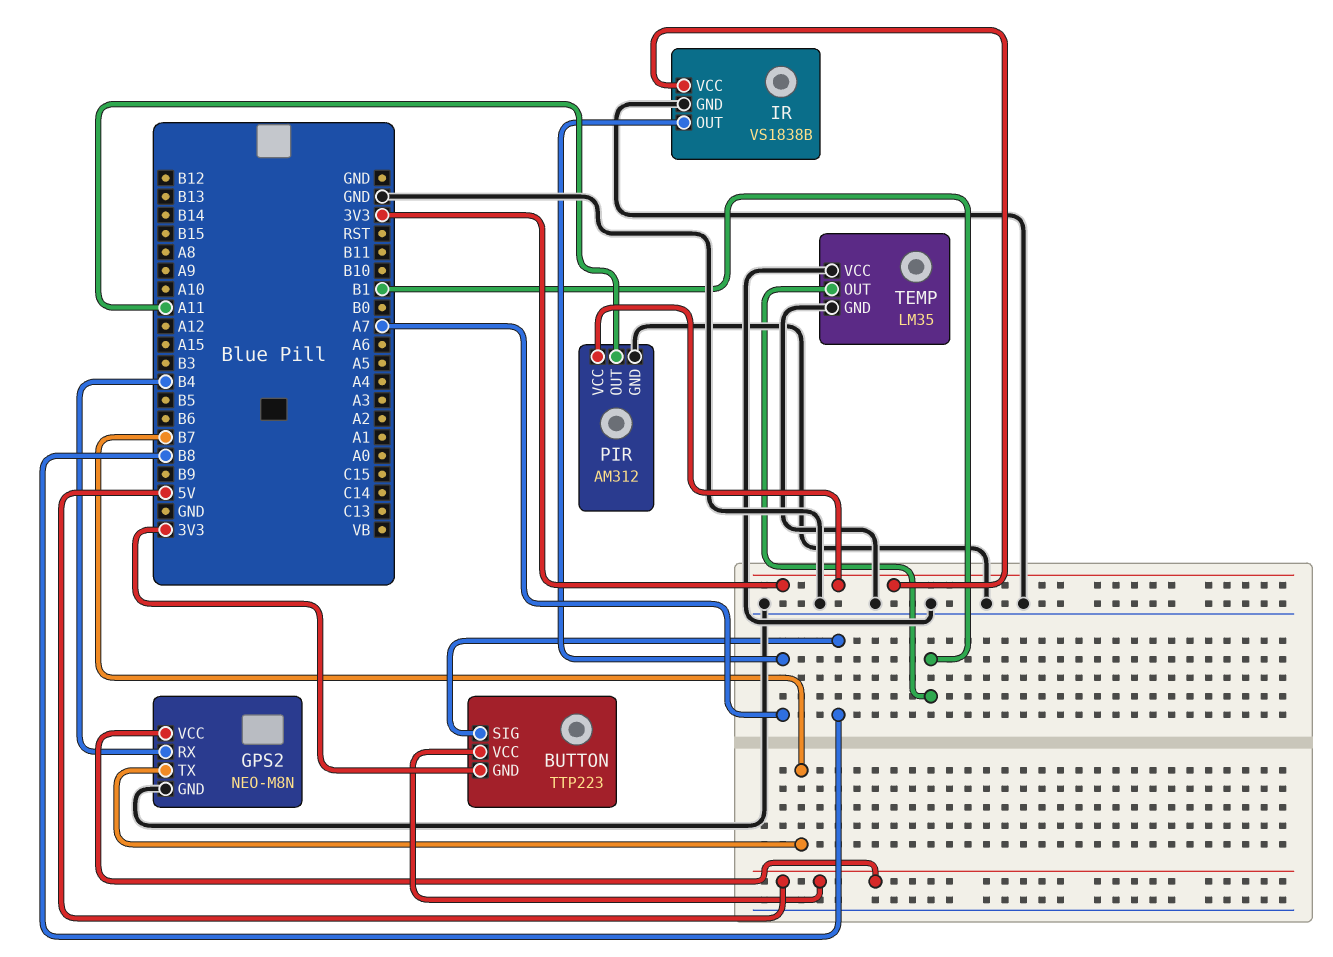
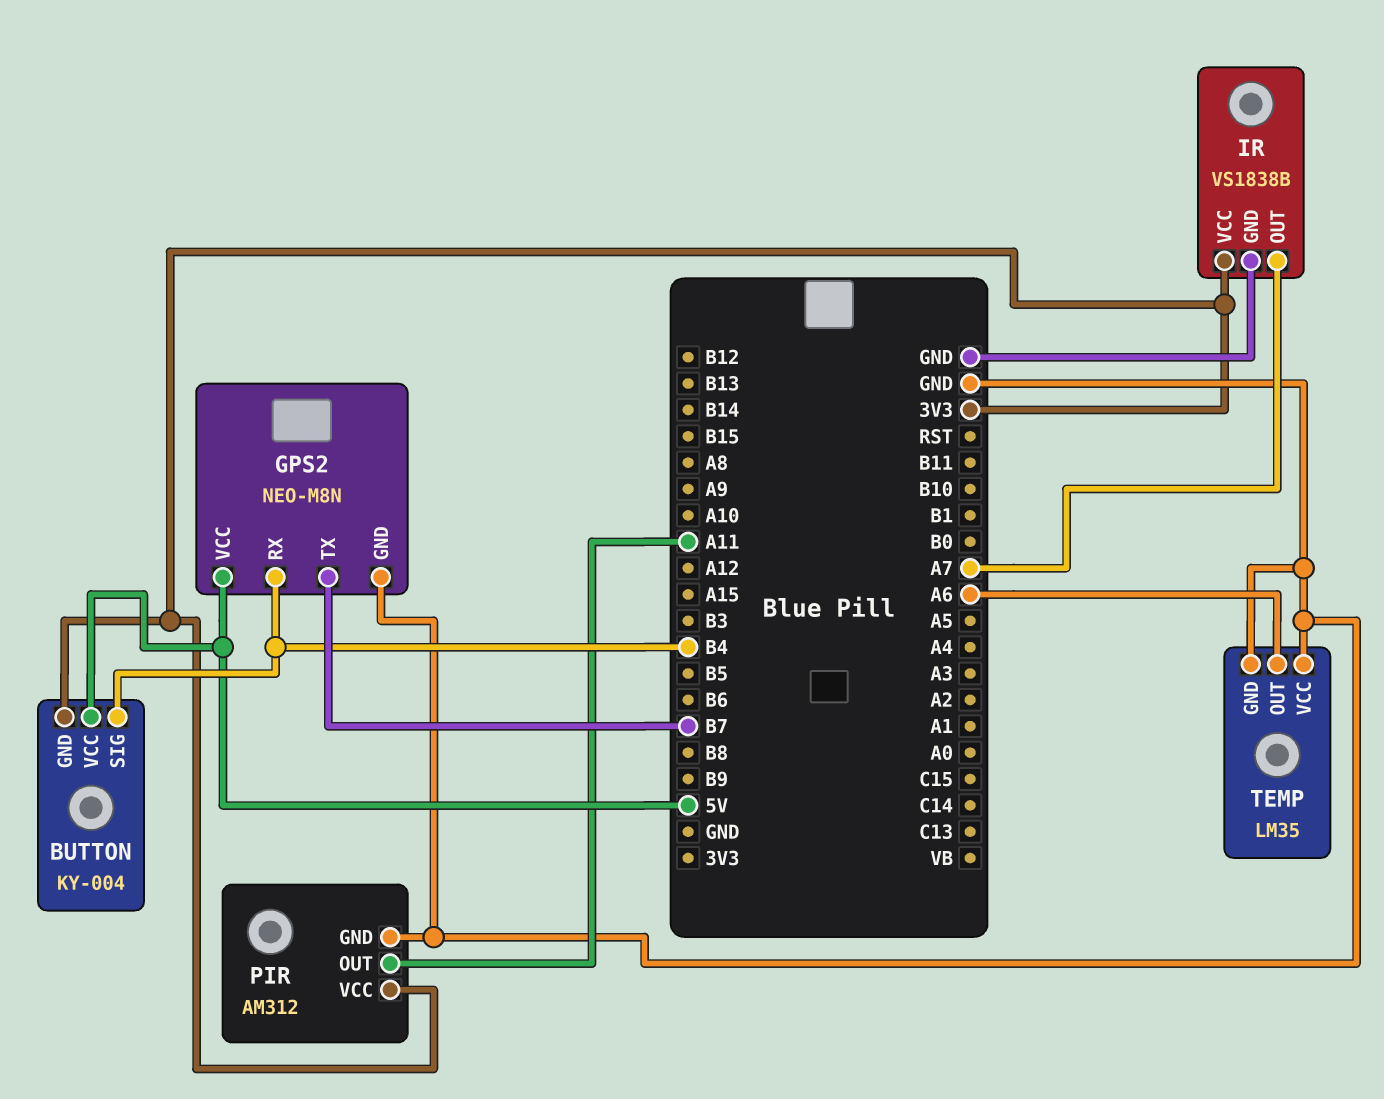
BUTTON: TTP223 -> KY-004
BUTTON pin SIG: B8 -> B4
TEMP pin OUT: B1 -> A6

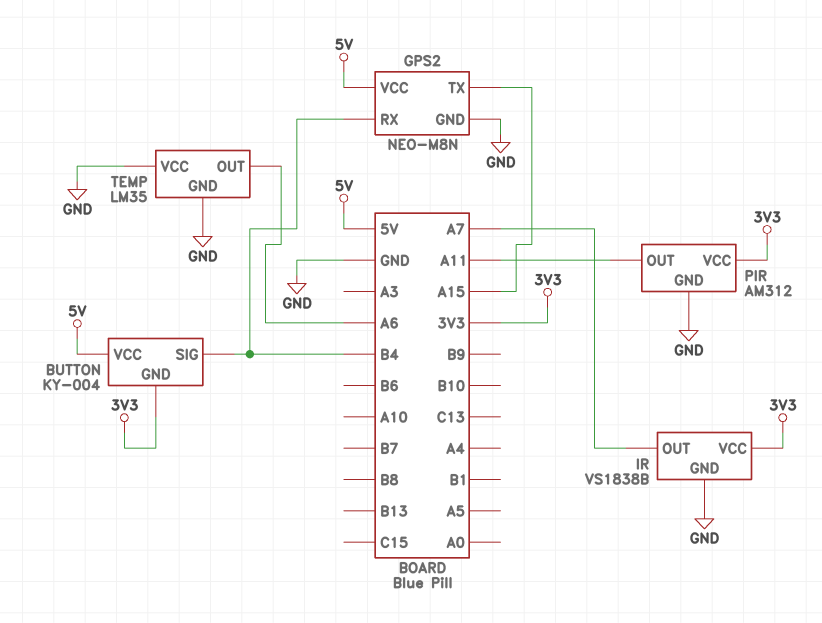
GPS2 pin TX: B7 -> A15

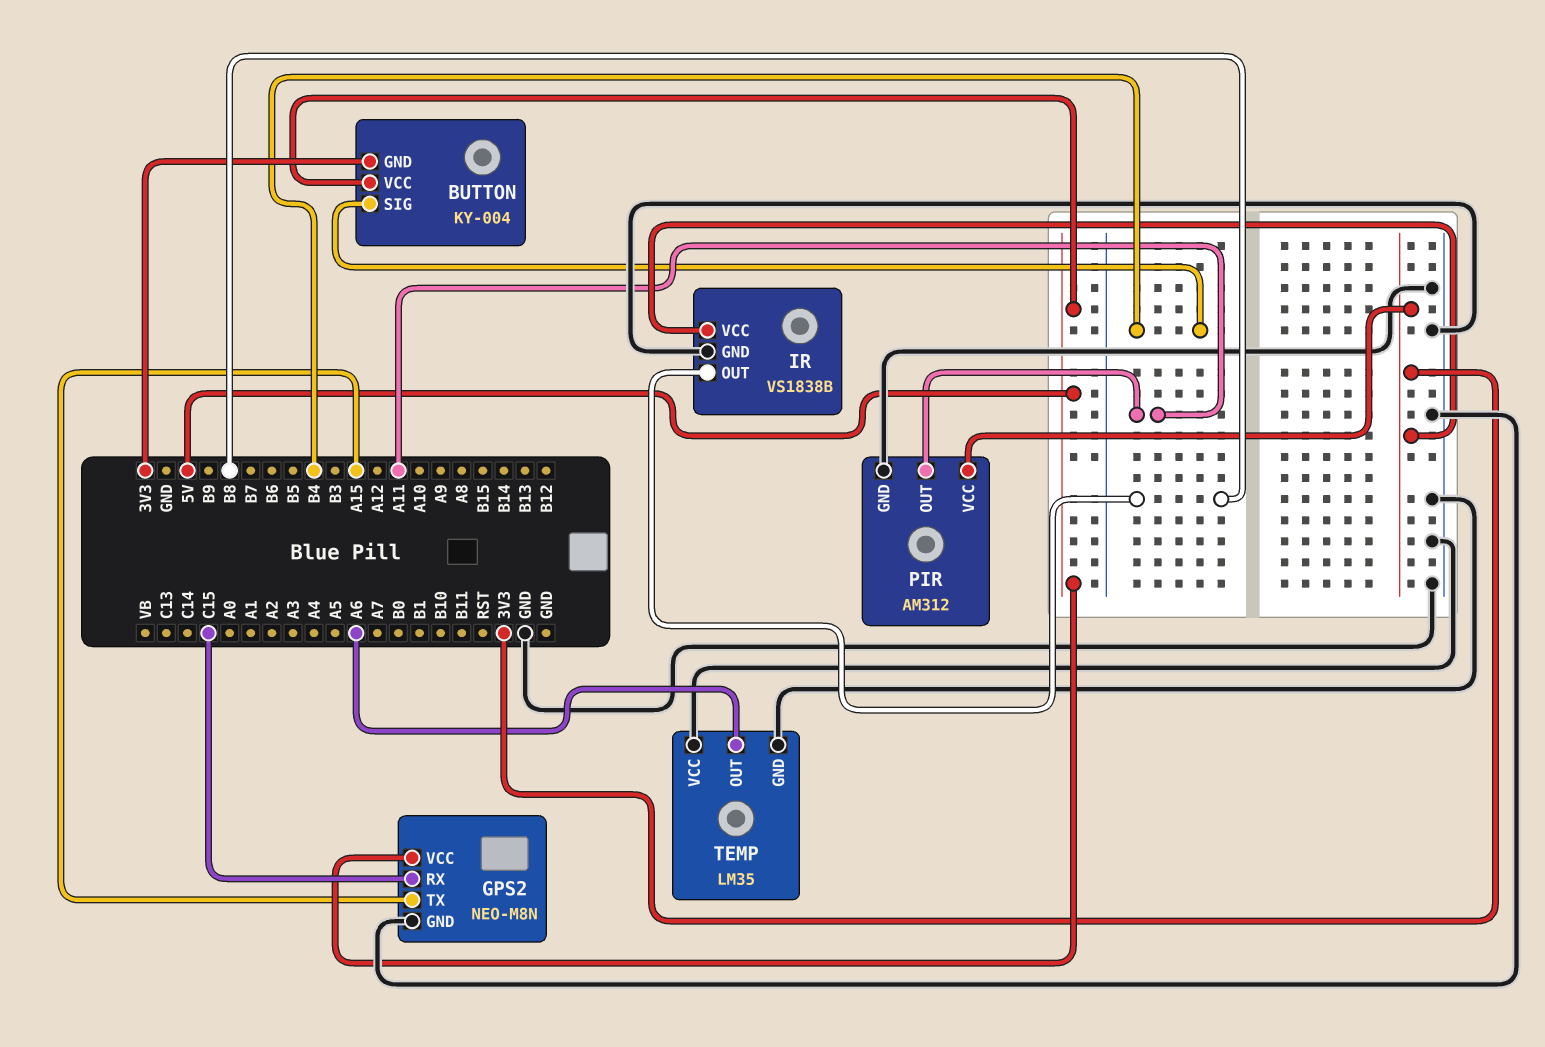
GPS2 pin RX: B4 -> C15
IR pin OUT: A7 -> B8

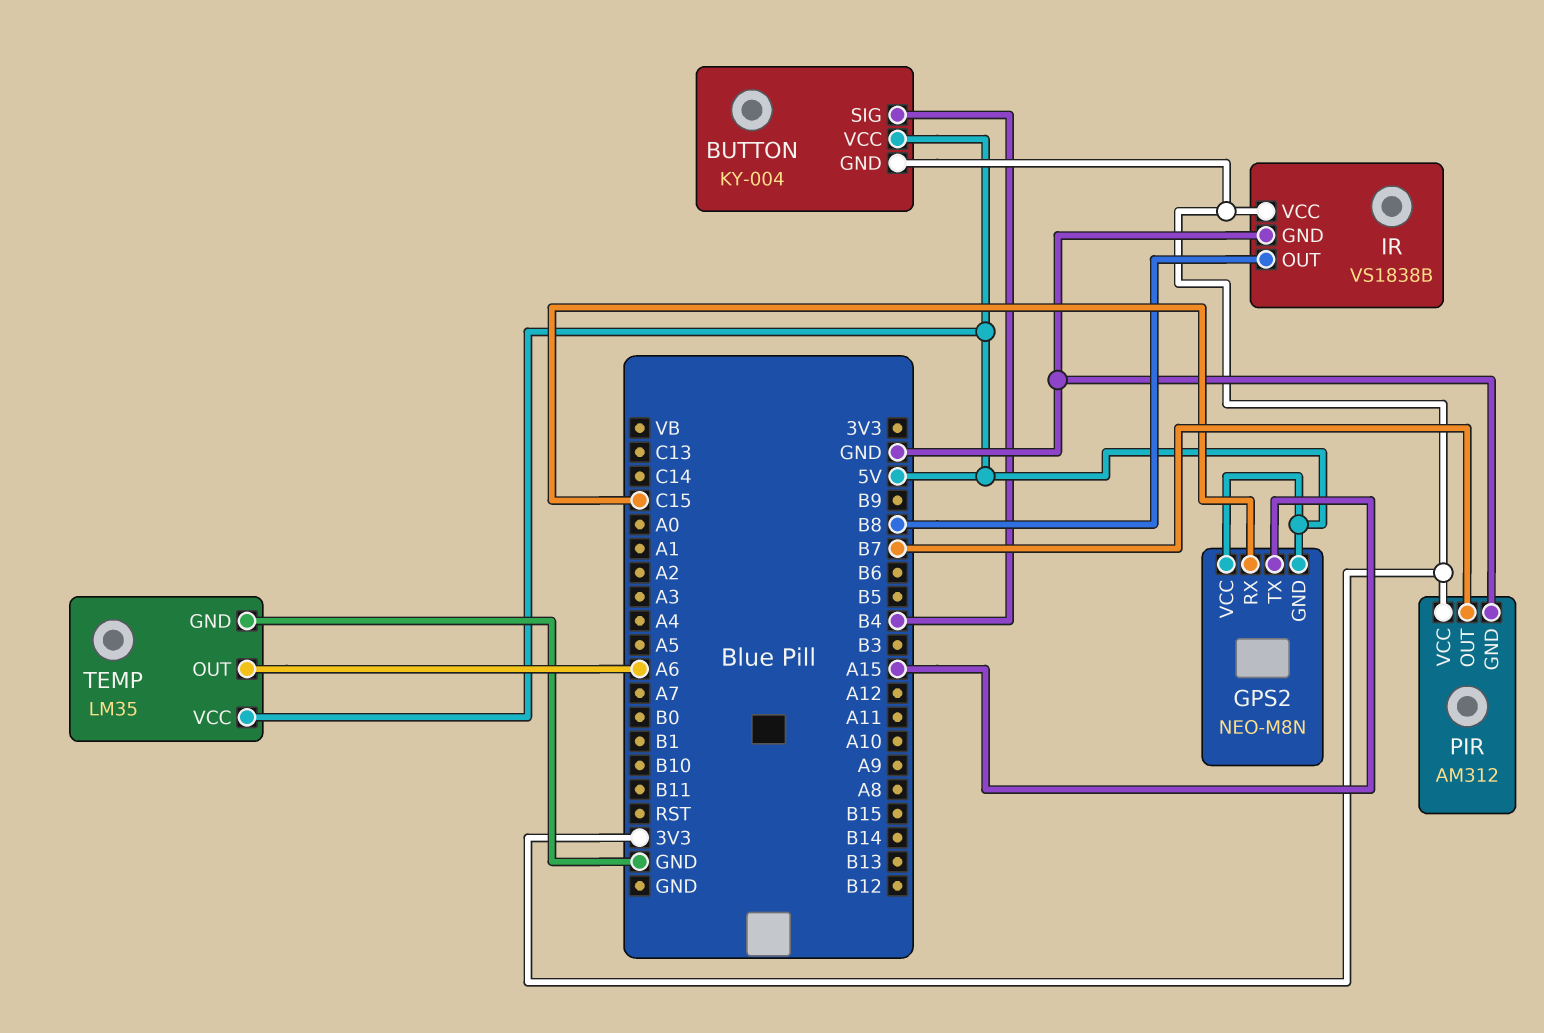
GPS2 pin GND: GND -> 5V
PIR pin OUT: A11 -> B7
TEMP pin VCC: GND -> 5V

